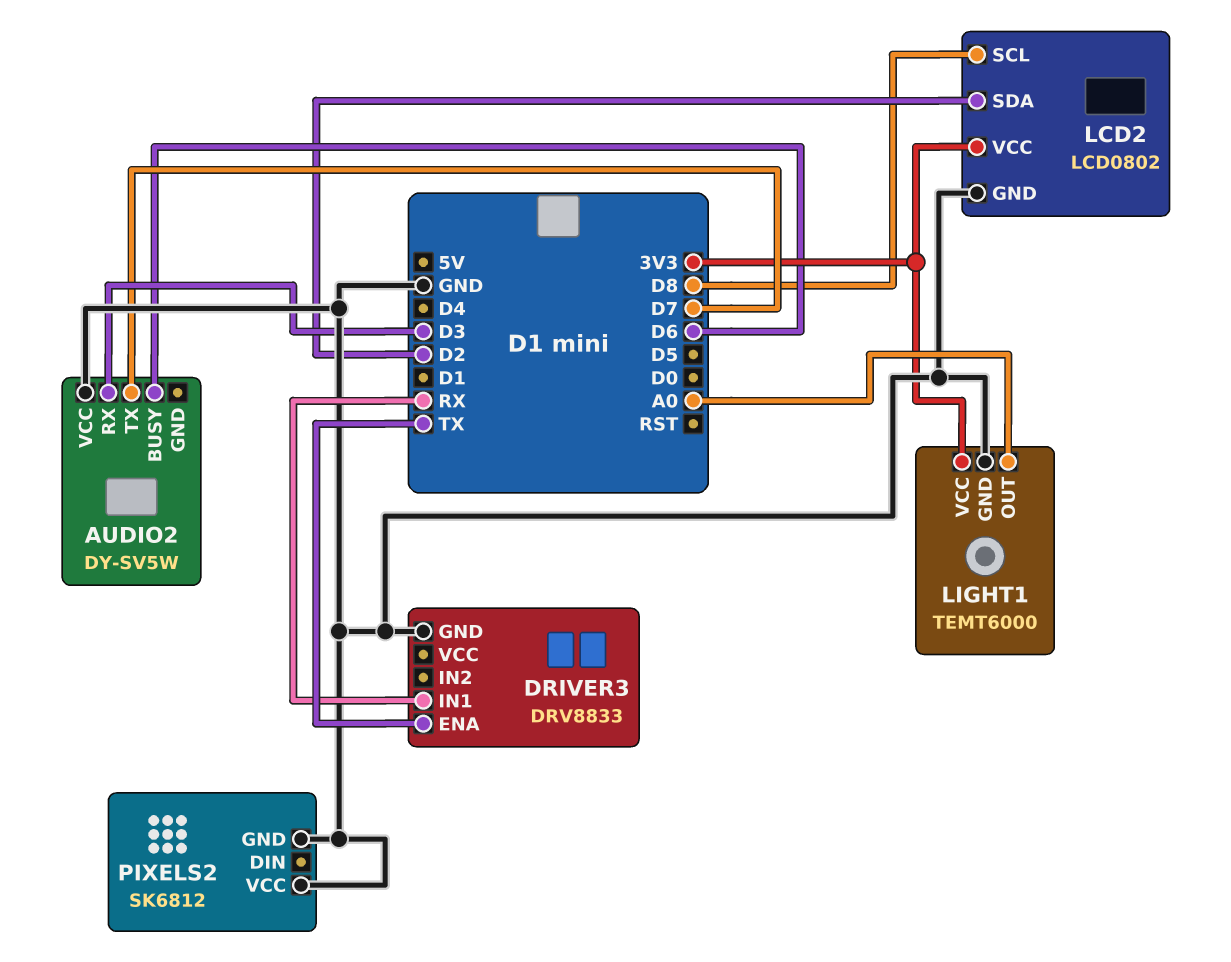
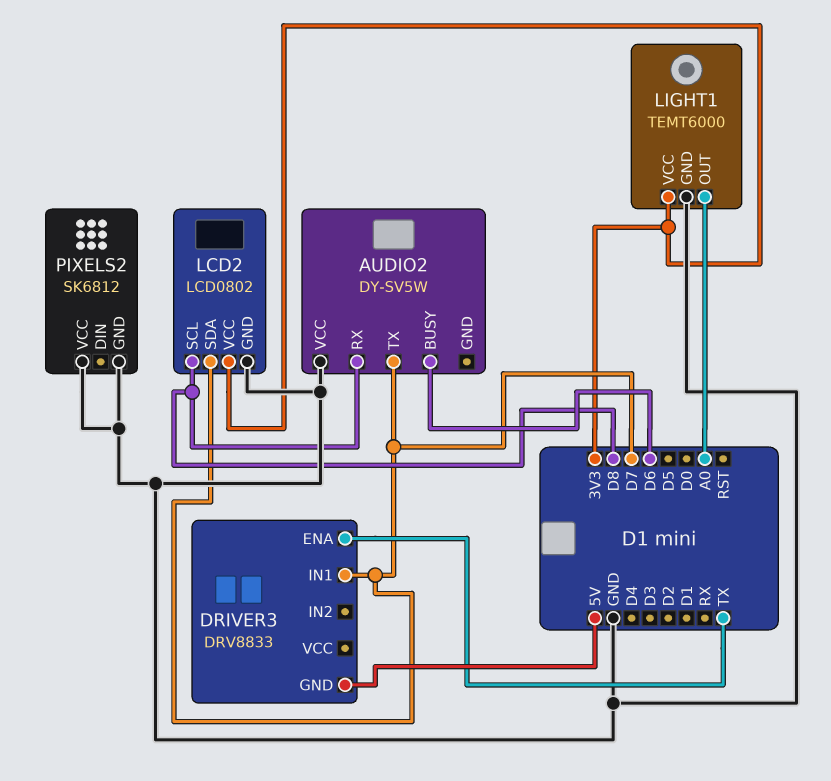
AUDIO2 pin RX: D3 -> D8
DRIVER3 pin GND: GND -> 5V
DRIVER3 pin IN1: RX -> D7
LCD2 pin SDA: D2 -> D7

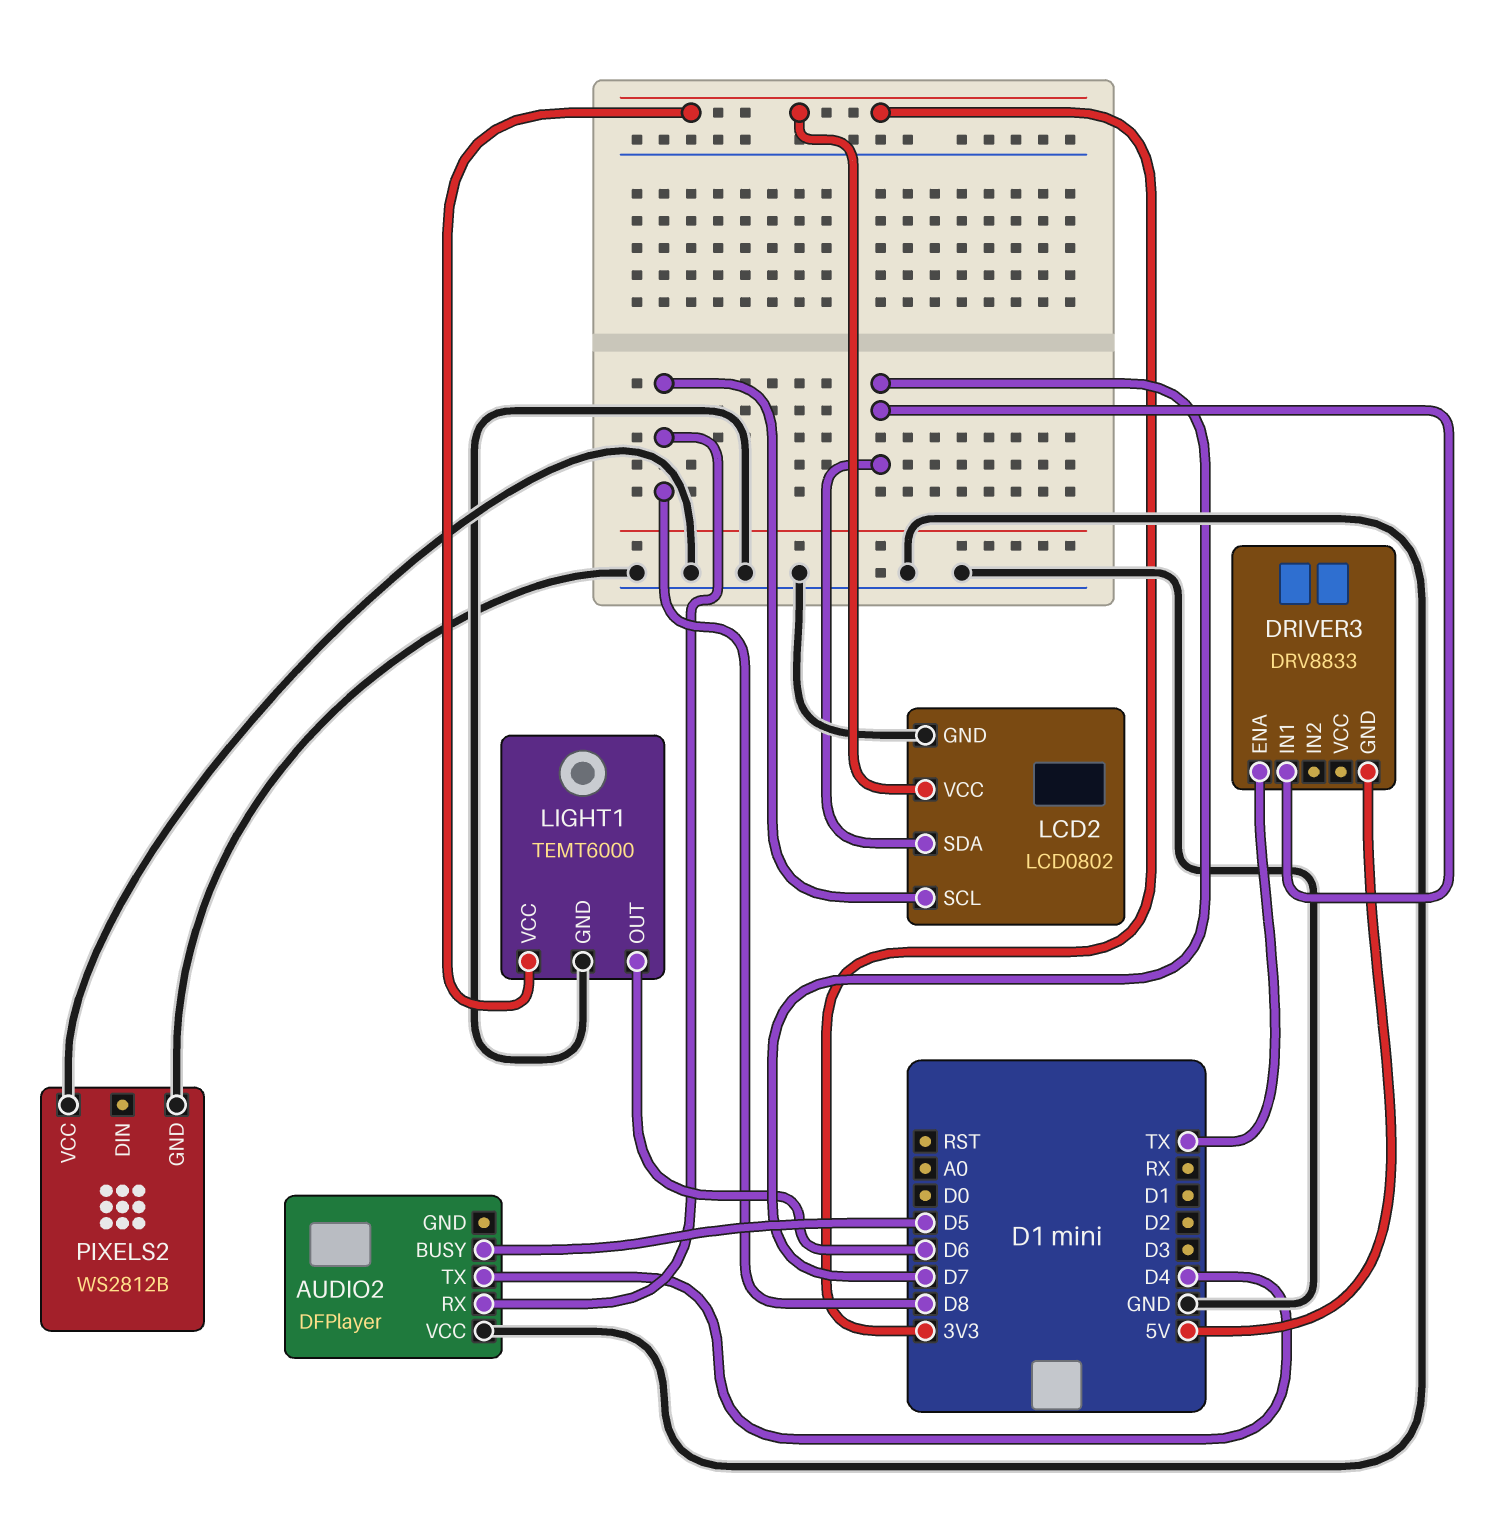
AUDIO2: DY-SV5W -> DFPlayer
AUDIO2 pin BUSY: D6 -> D5
AUDIO2 pin TX: D7 -> D4
LIGHT1 pin OUT: A0 -> D6
PIXELS2: SK6812 -> WS2812B

